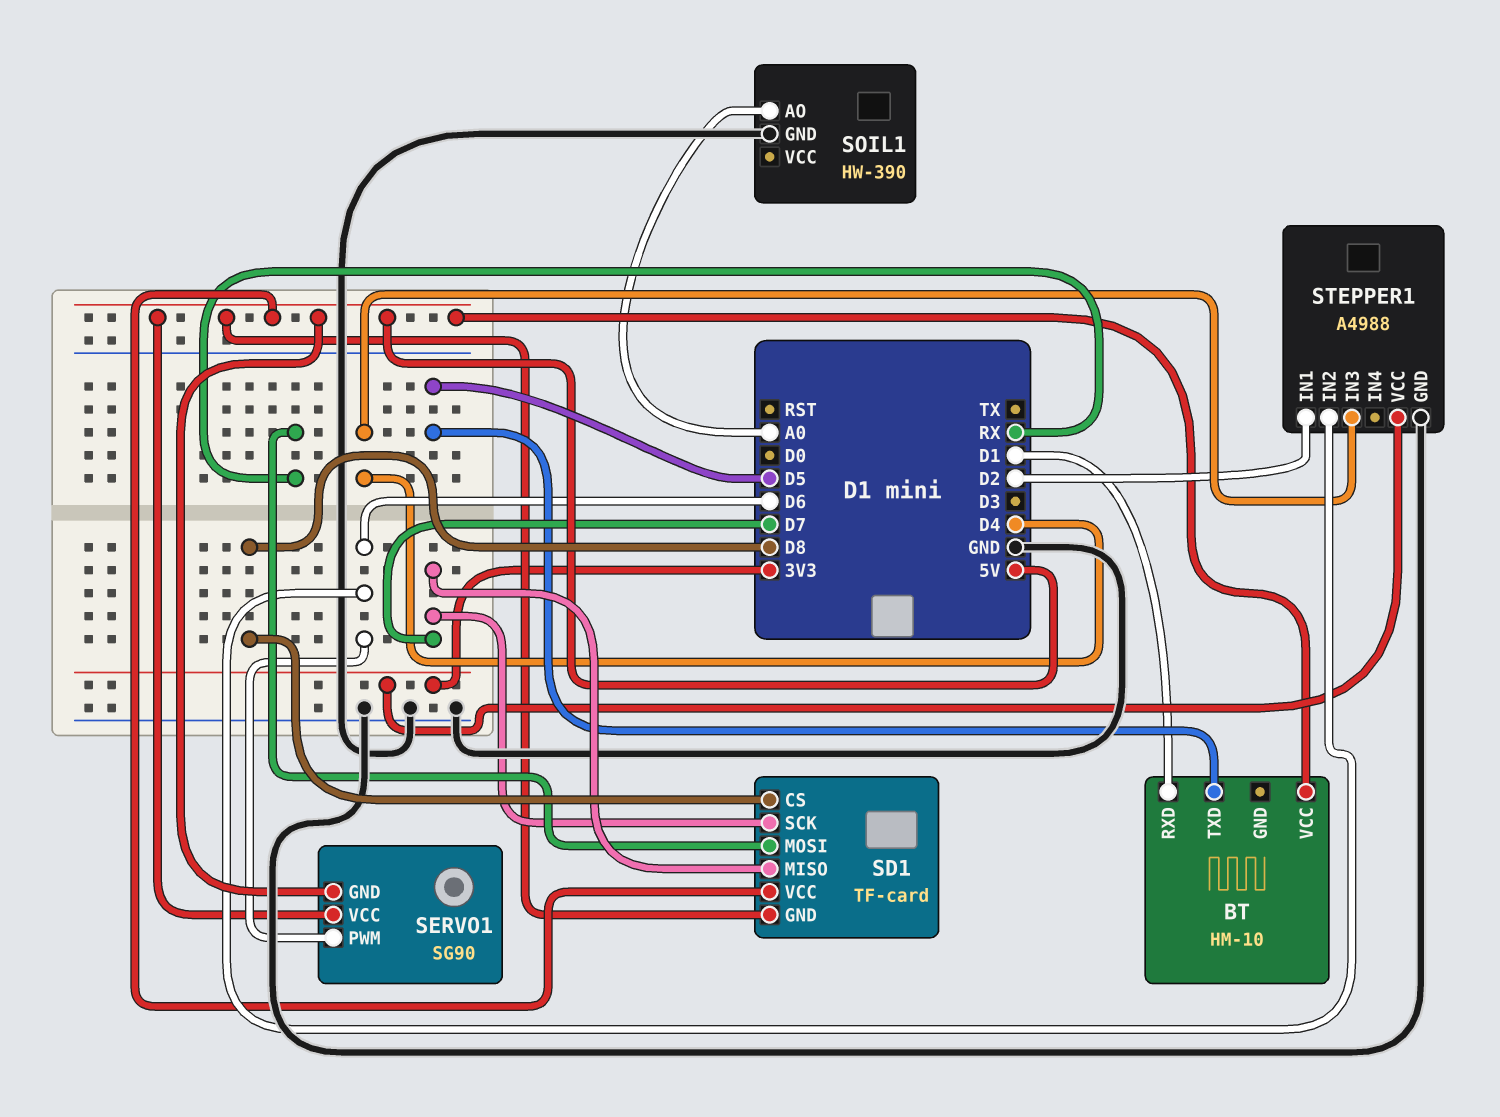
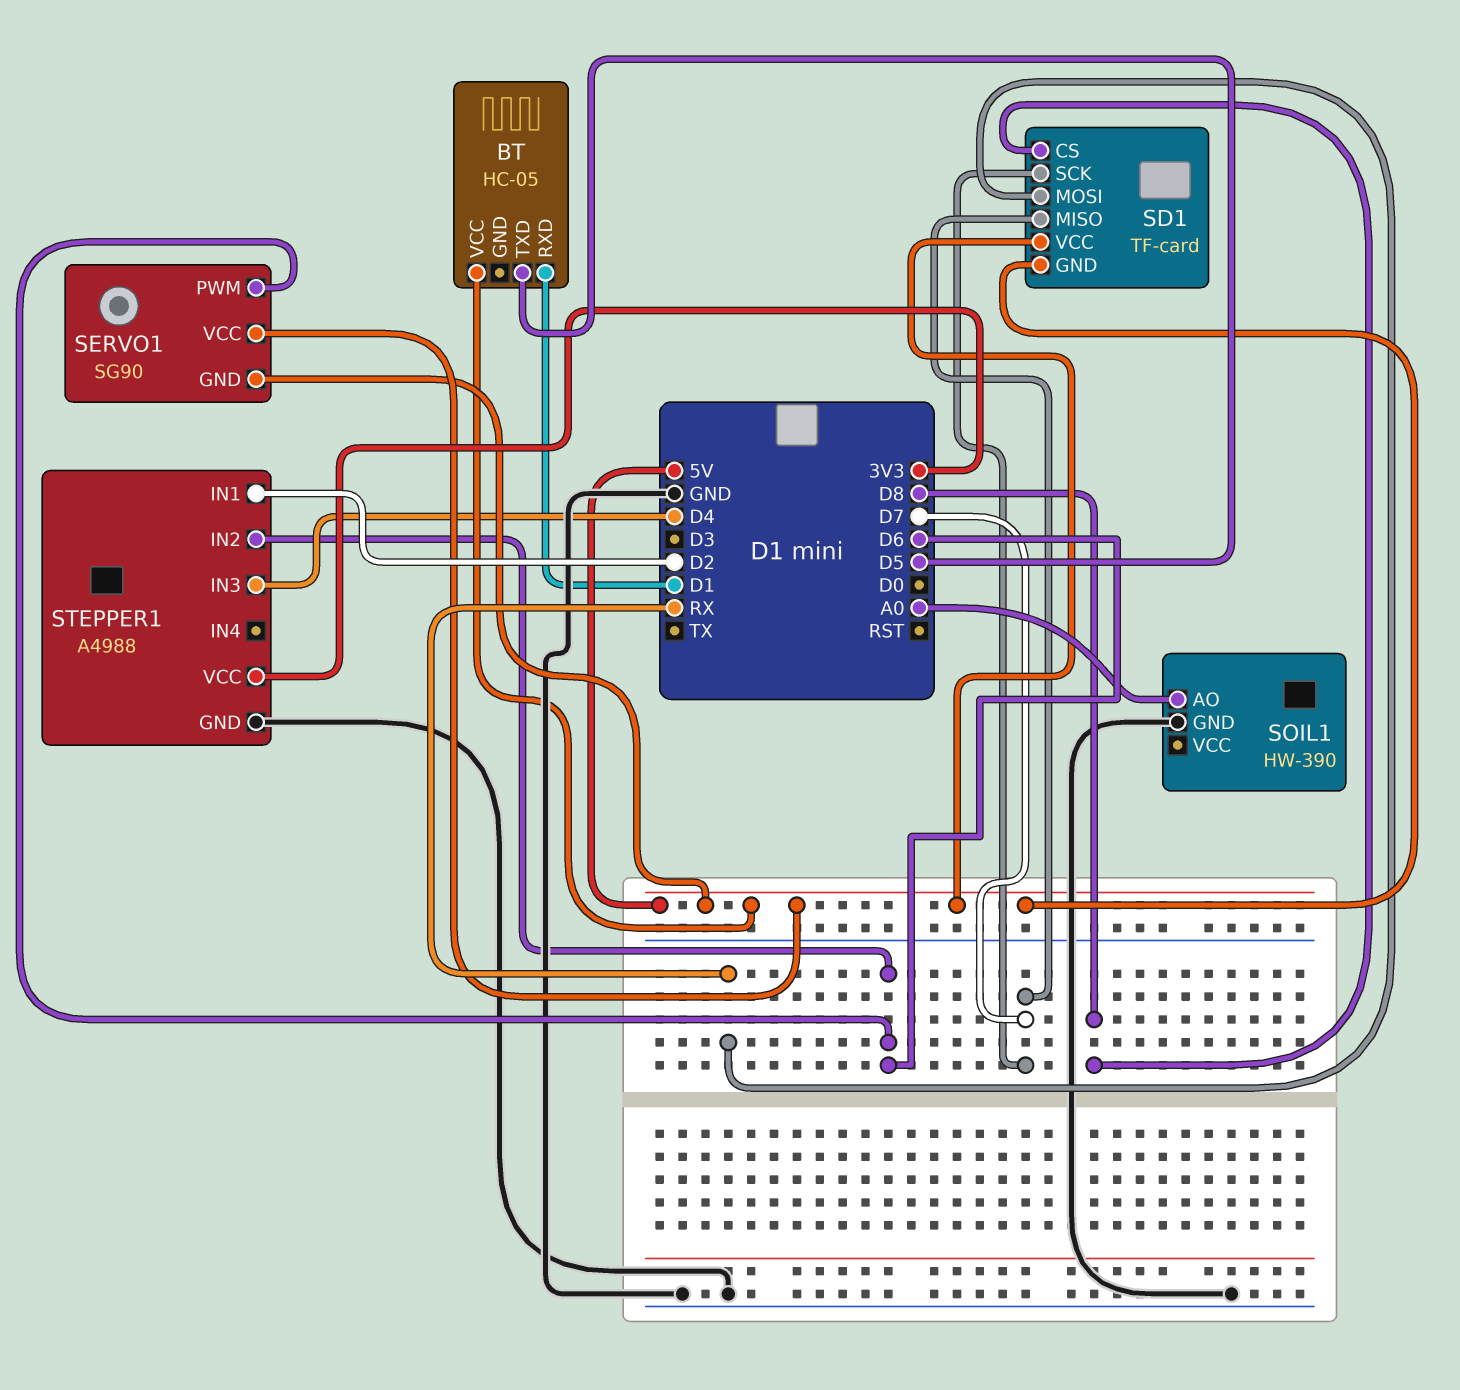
BT: HM-10 -> HC-05

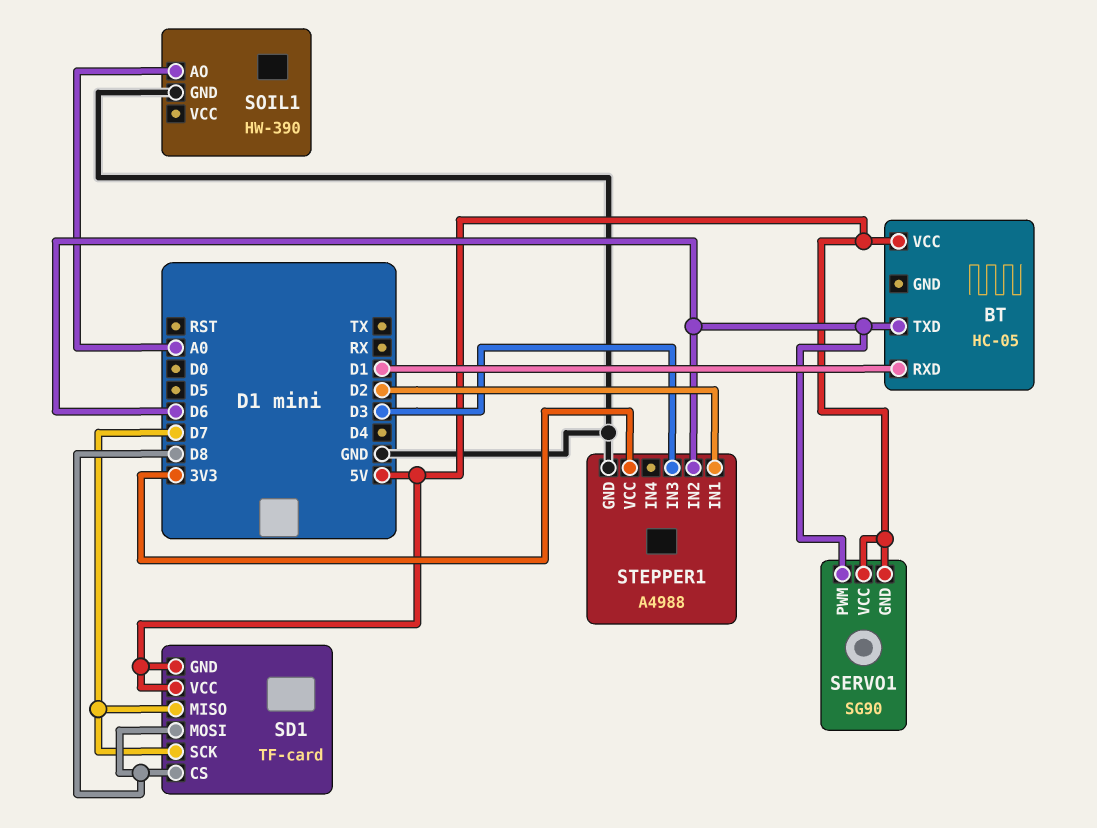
BT pin TXD: D5 -> D6
SD1 pin MOSI: RX -> D8
STEPPER1 pin IN3: D4 -> D3

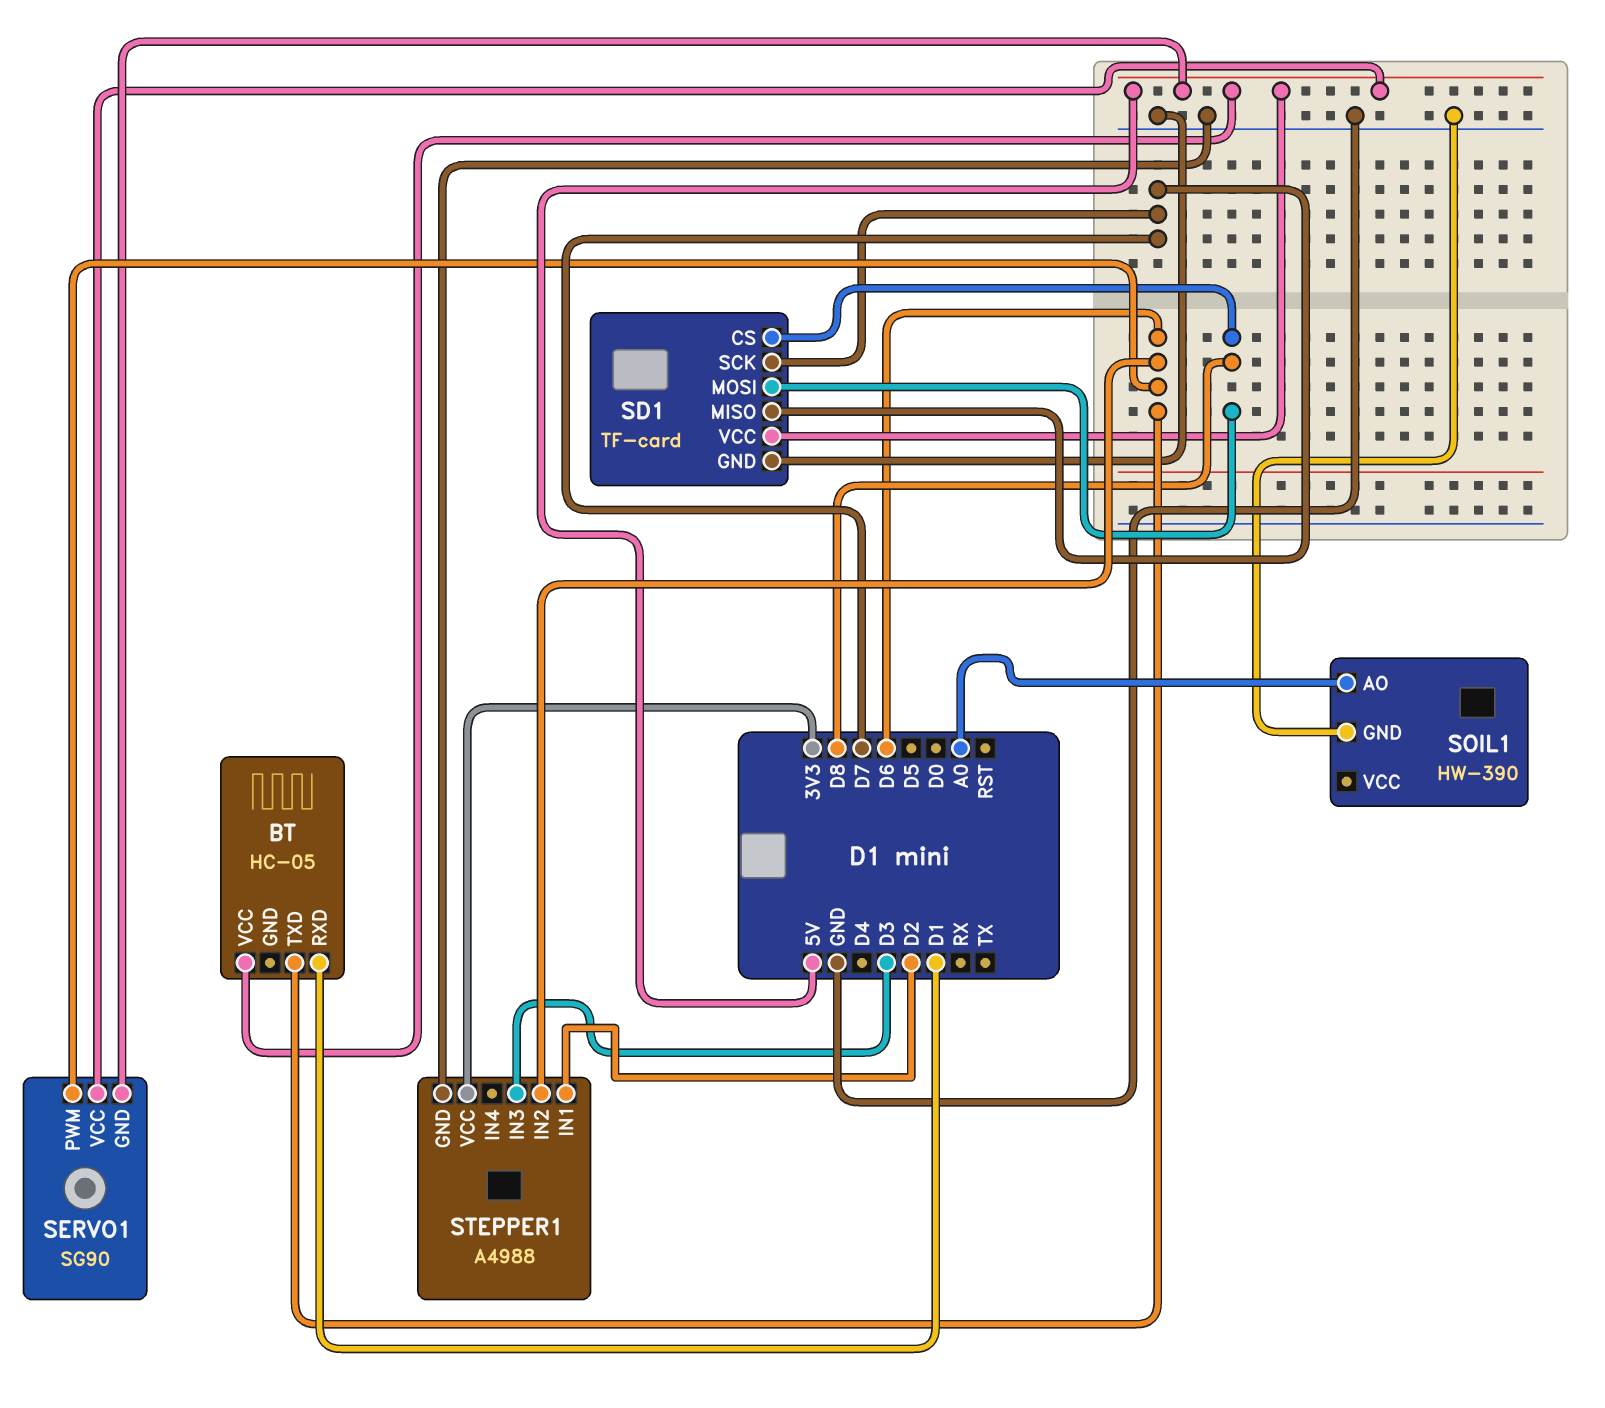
SD1 pin GND: 5V -> GND

